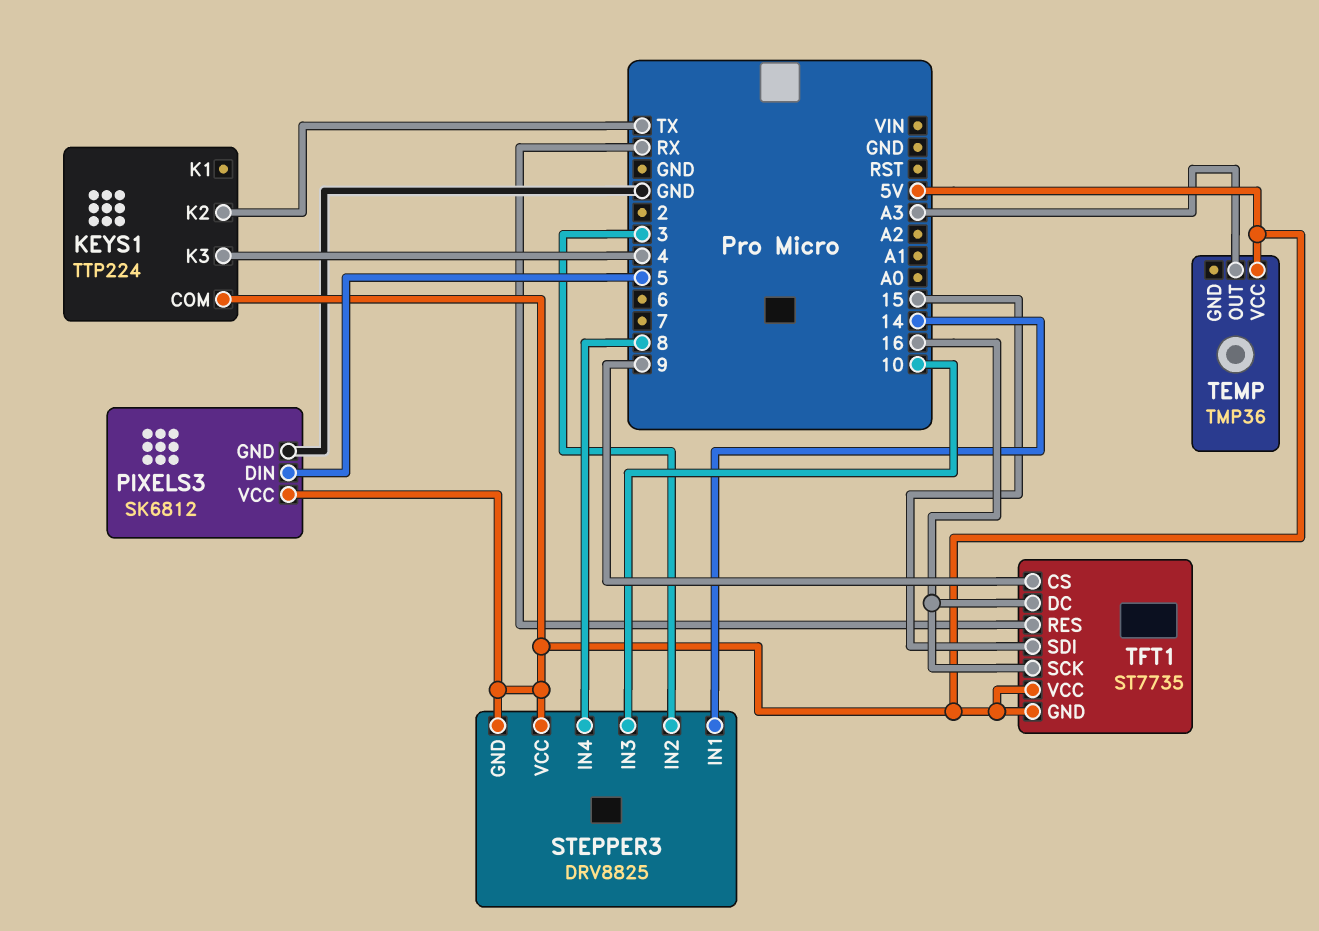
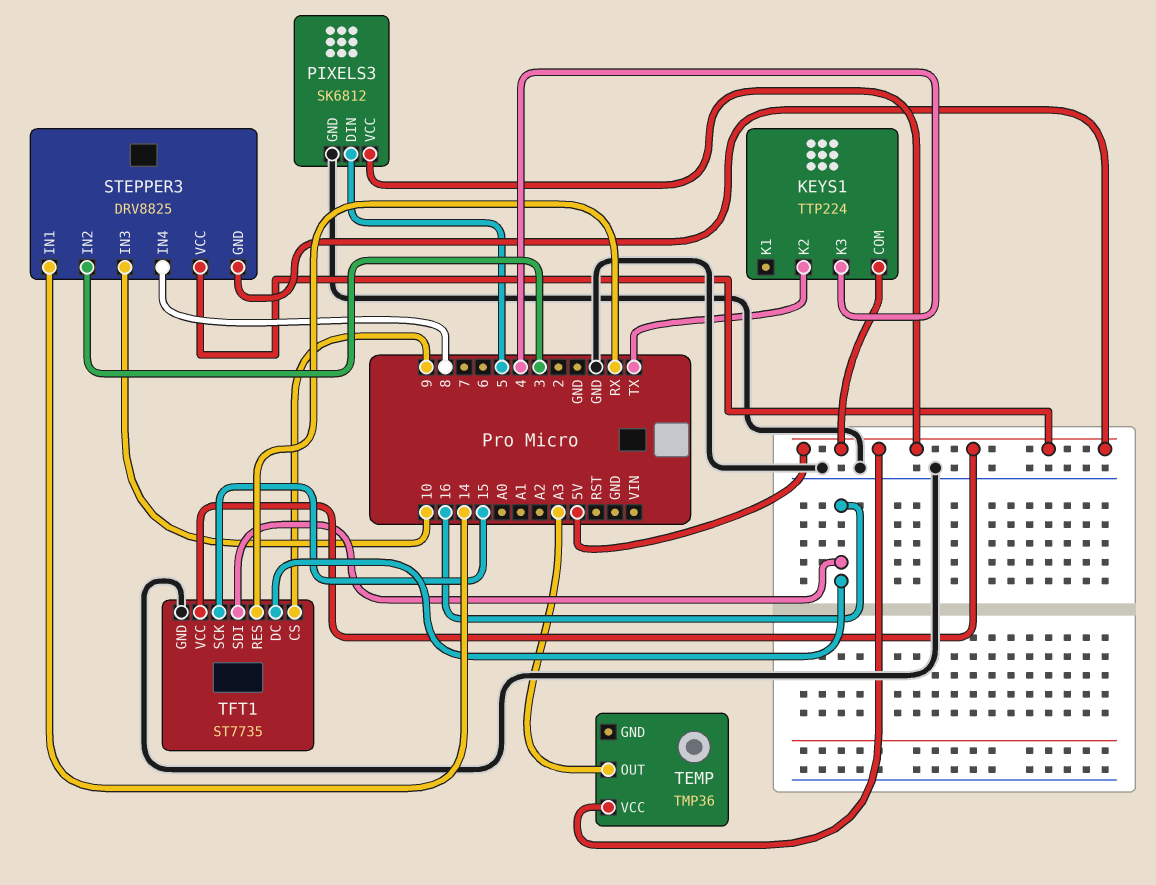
TFT1 pin GND: 5V -> GND
TFT1 pin SCK: 16 -> 15
TFT1 pin SDI: 15 -> 16

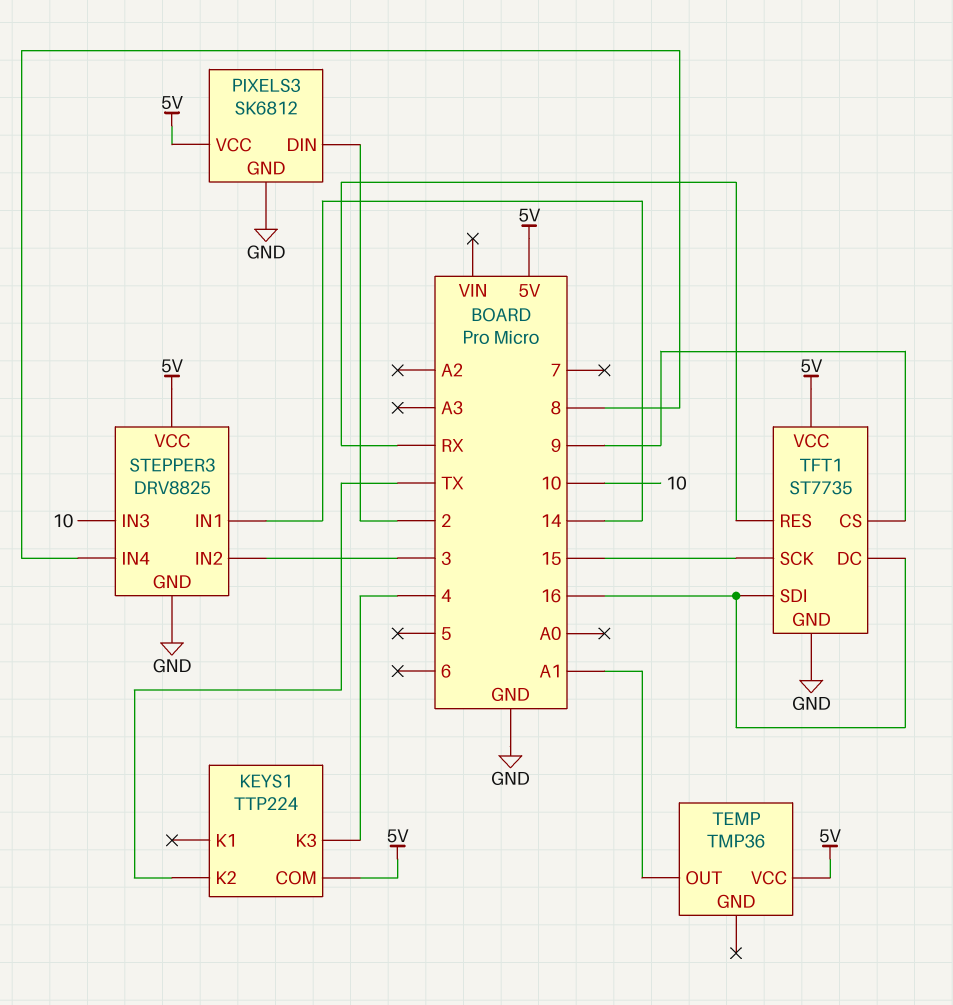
PIXELS3 pin DIN: 5 -> 2
STEPPER3 pin GND: 5V -> GND
TEMP pin OUT: A3 -> A1

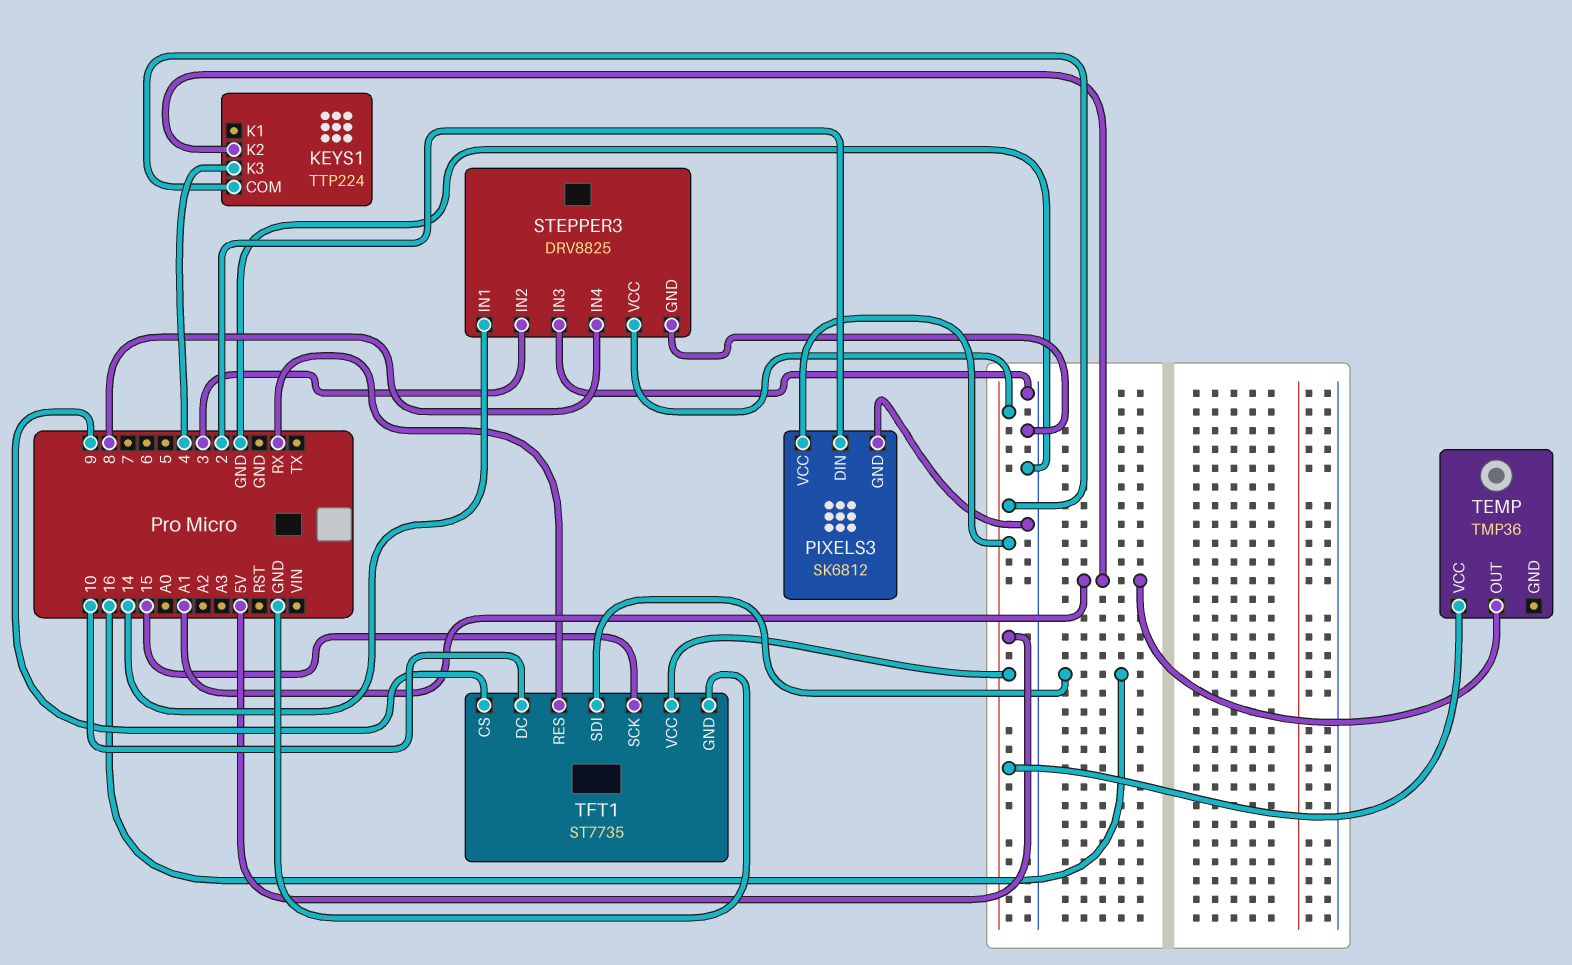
KEYS1 pin K2: TX -> A1
STEPPER3 pin IN3: 10 -> GND
TFT1 pin DC: 16 -> 10

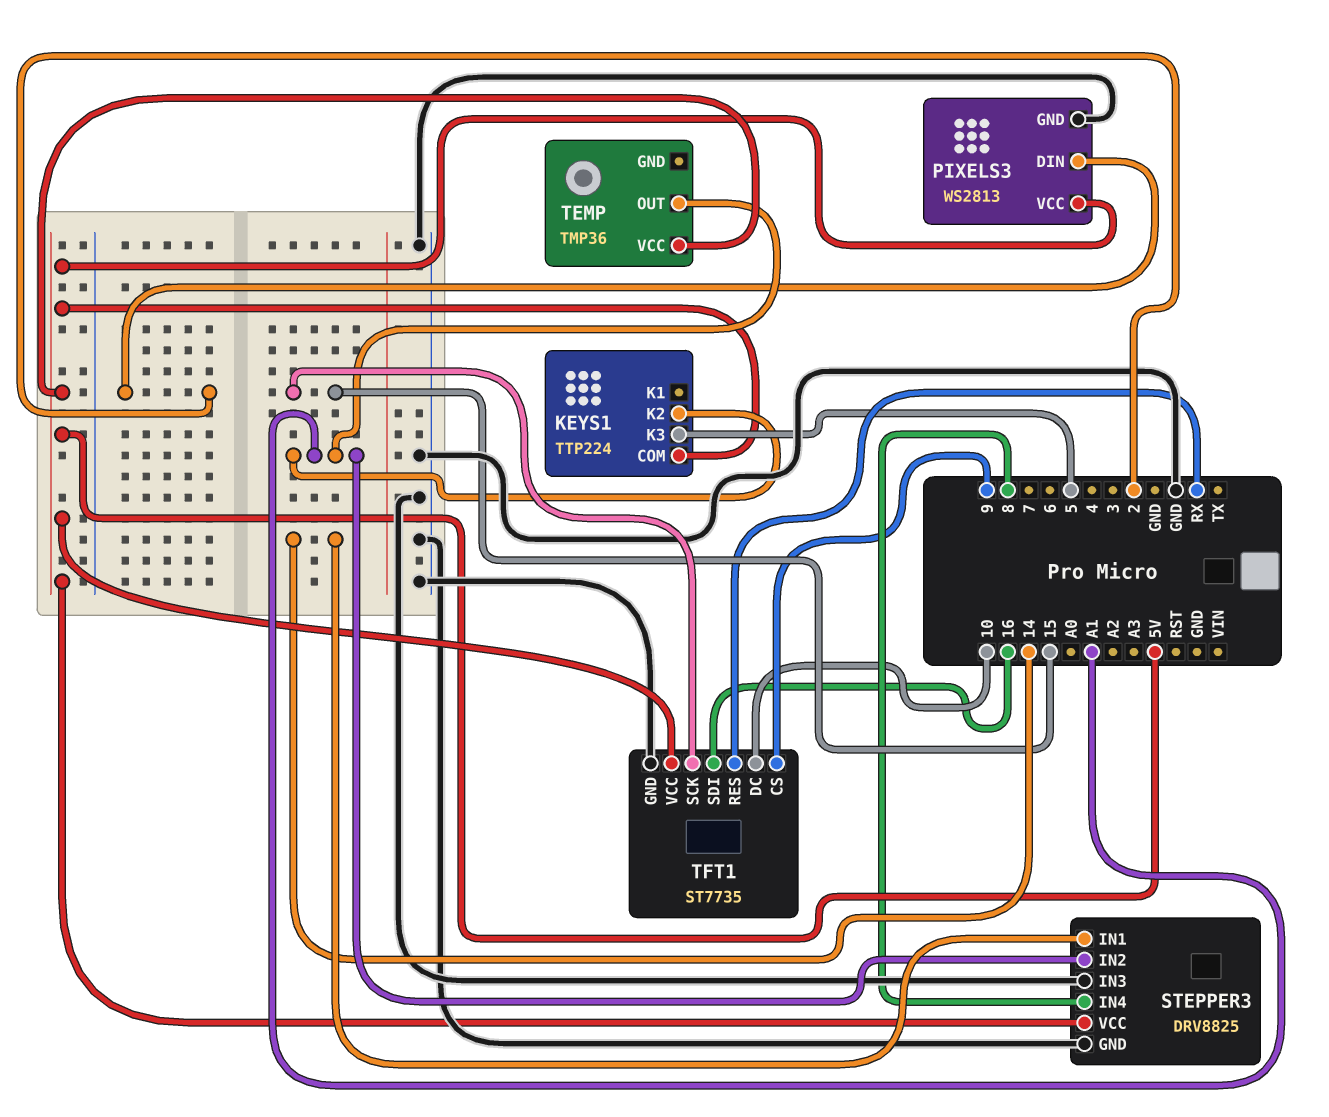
KEYS1 pin K3: 4 -> 5
PIXELS3: SK6812 -> WS2813
STEPPER3 pin IN2: 3 -> A1

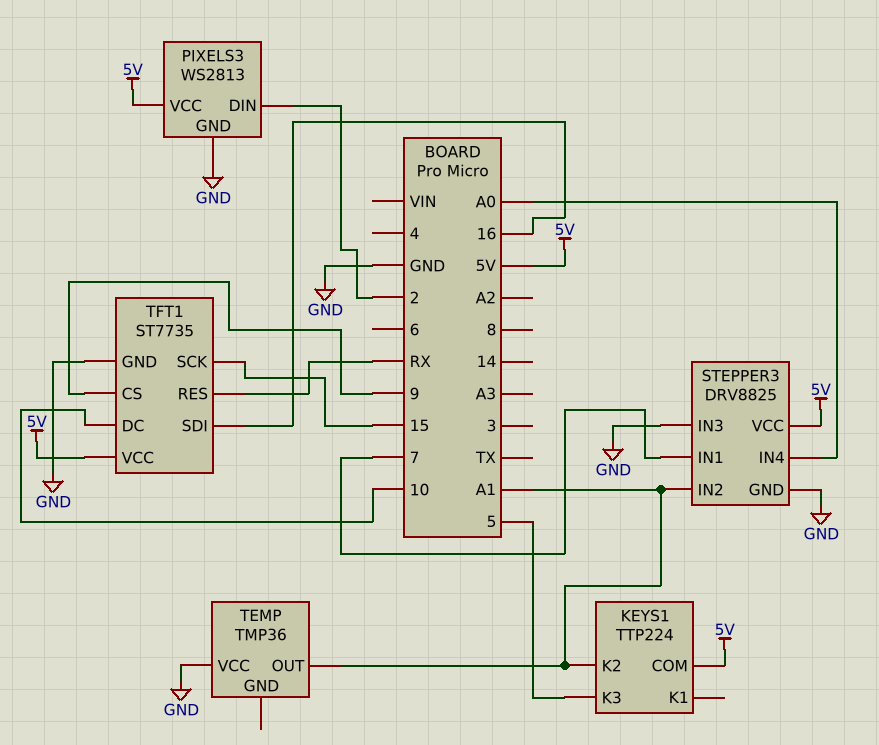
STEPPER3 pin IN1: 14 -> 7
STEPPER3 pin IN4: 8 -> A0
TEMP pin VCC: 5V -> GND

